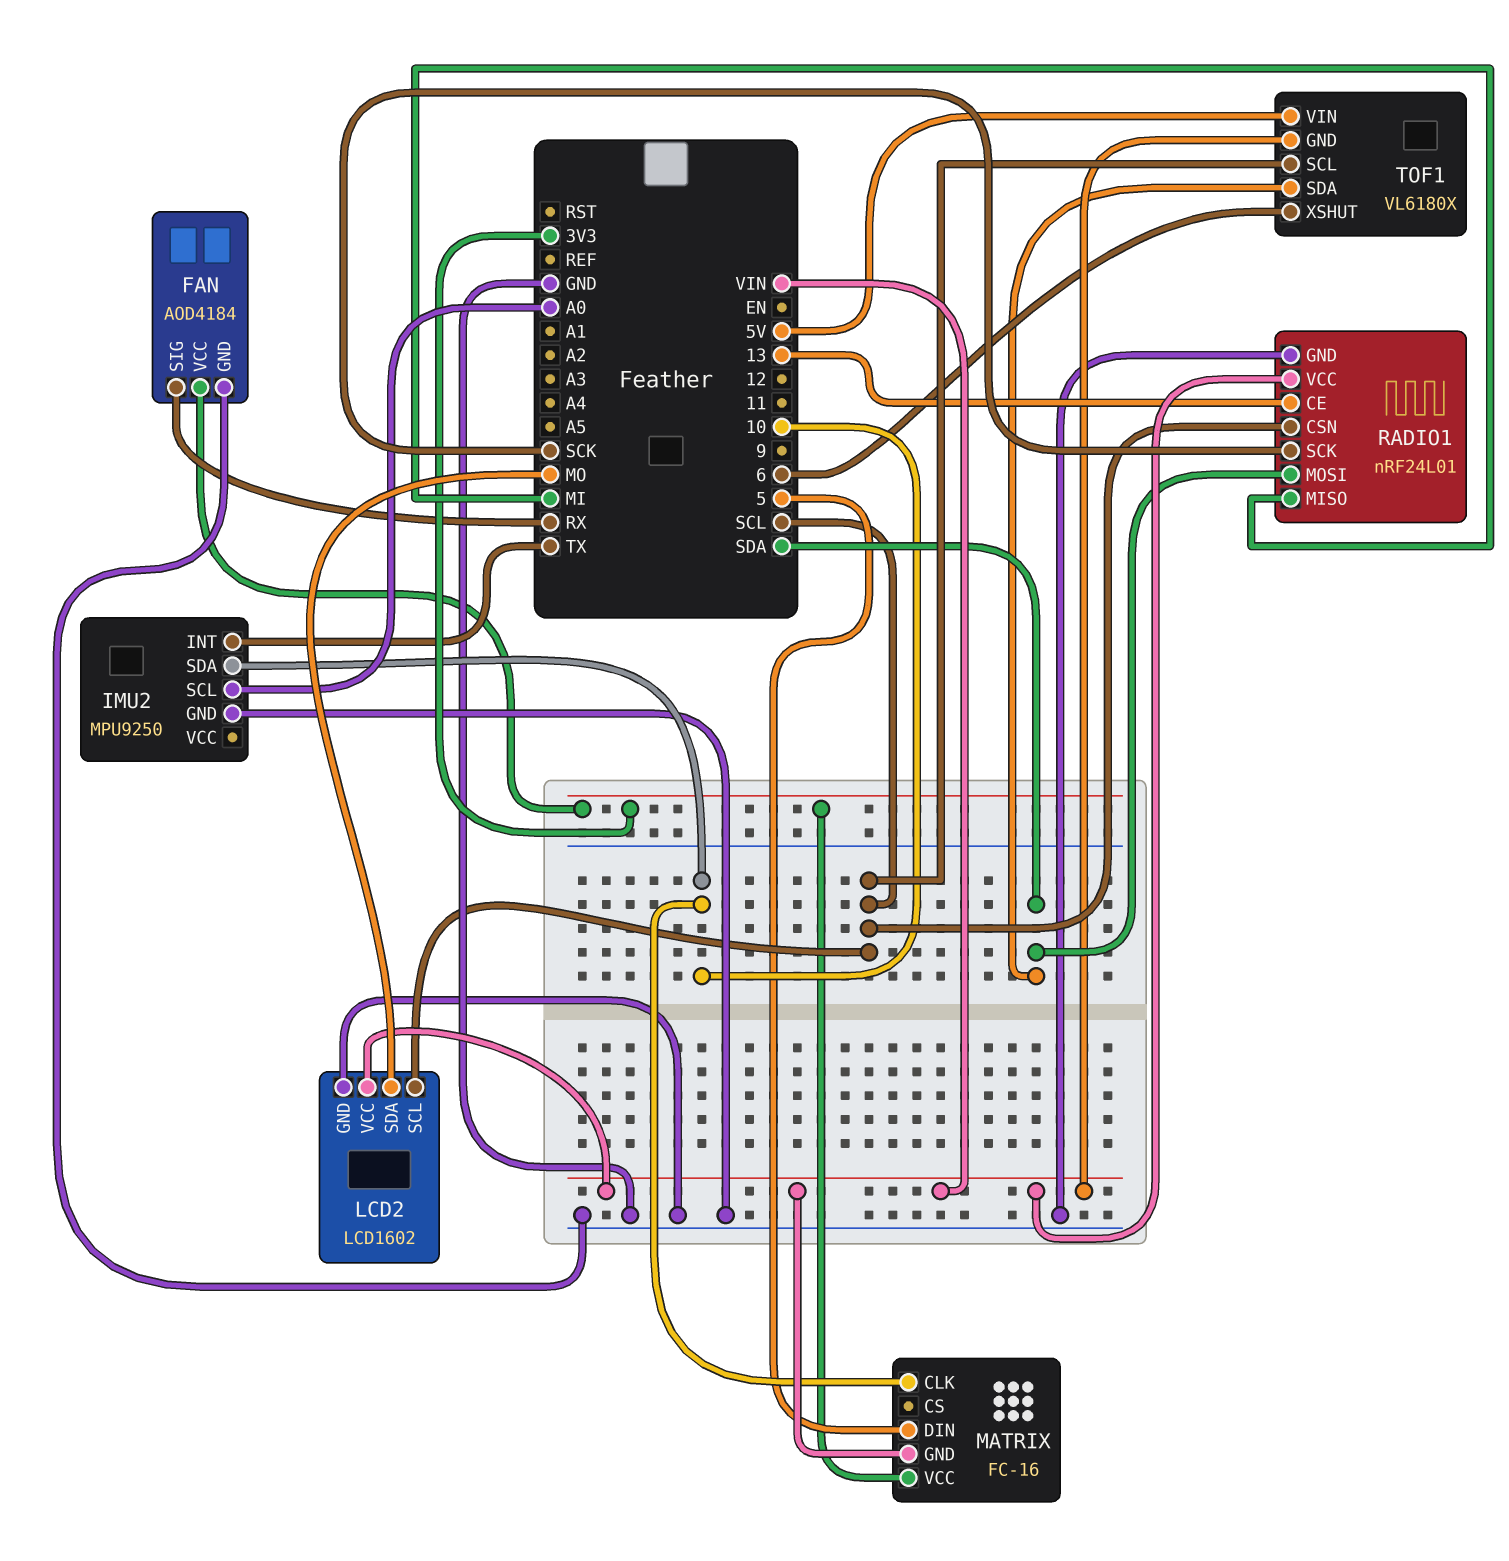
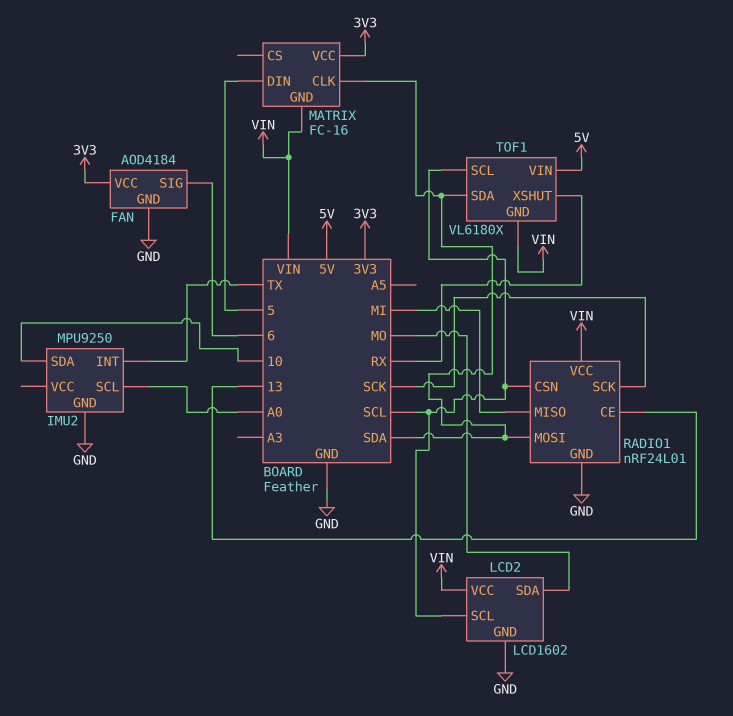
FAN pin SIG: RX -> 6
MATRIX pin CLK: 10 -> SDA
TOF1 pin XSHUT: 6 -> RX

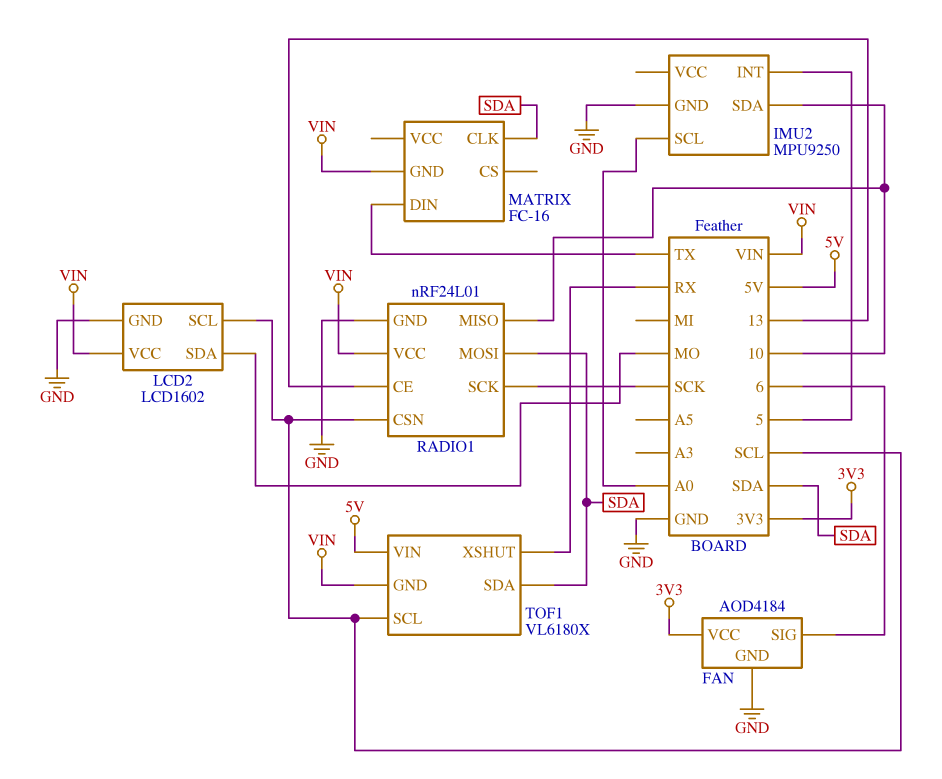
IMU2 pin INT: TX -> 5
MATRIX pin DIN: 5 -> TX
MATRIX pin VCC: 3V3 -> none
RADIO1 pin MISO: MI -> 10

